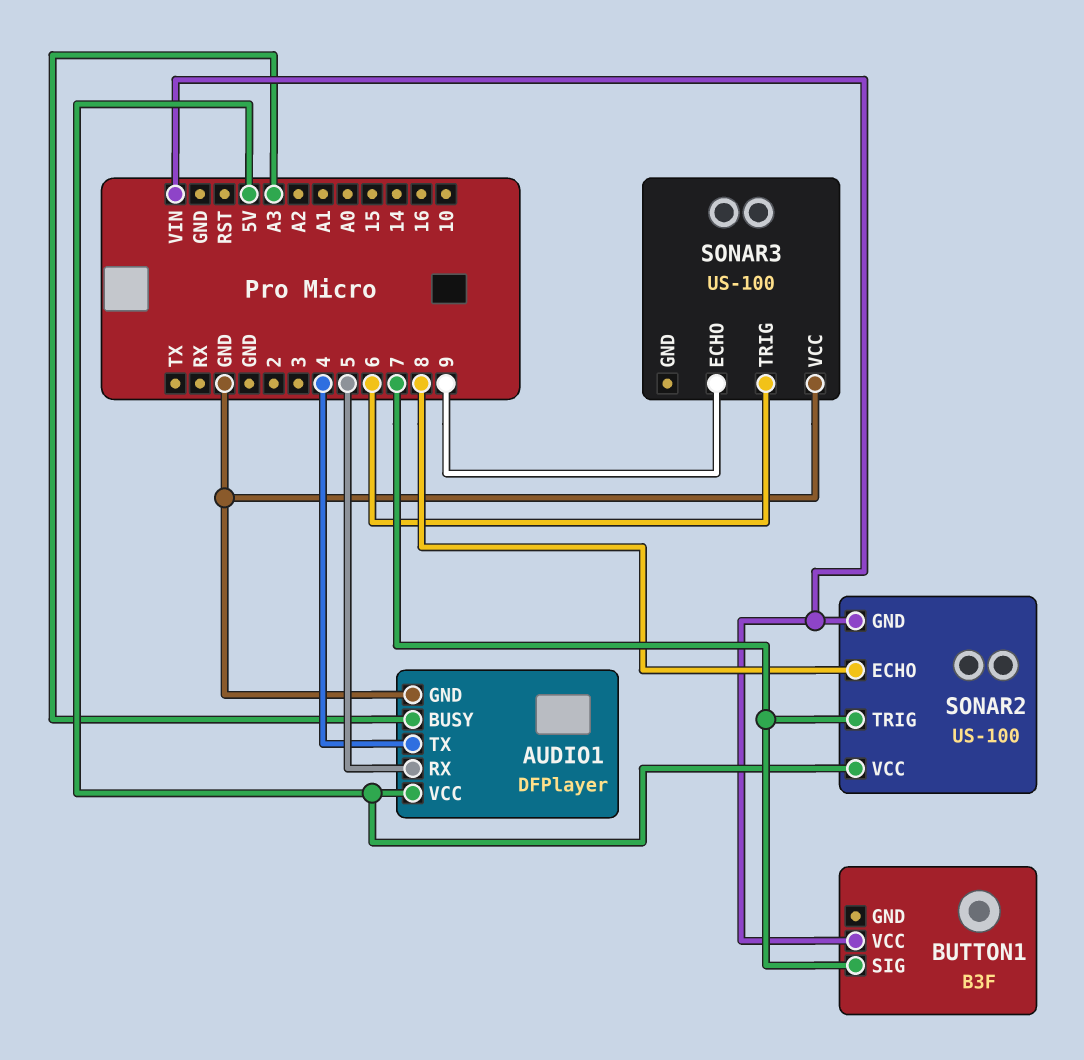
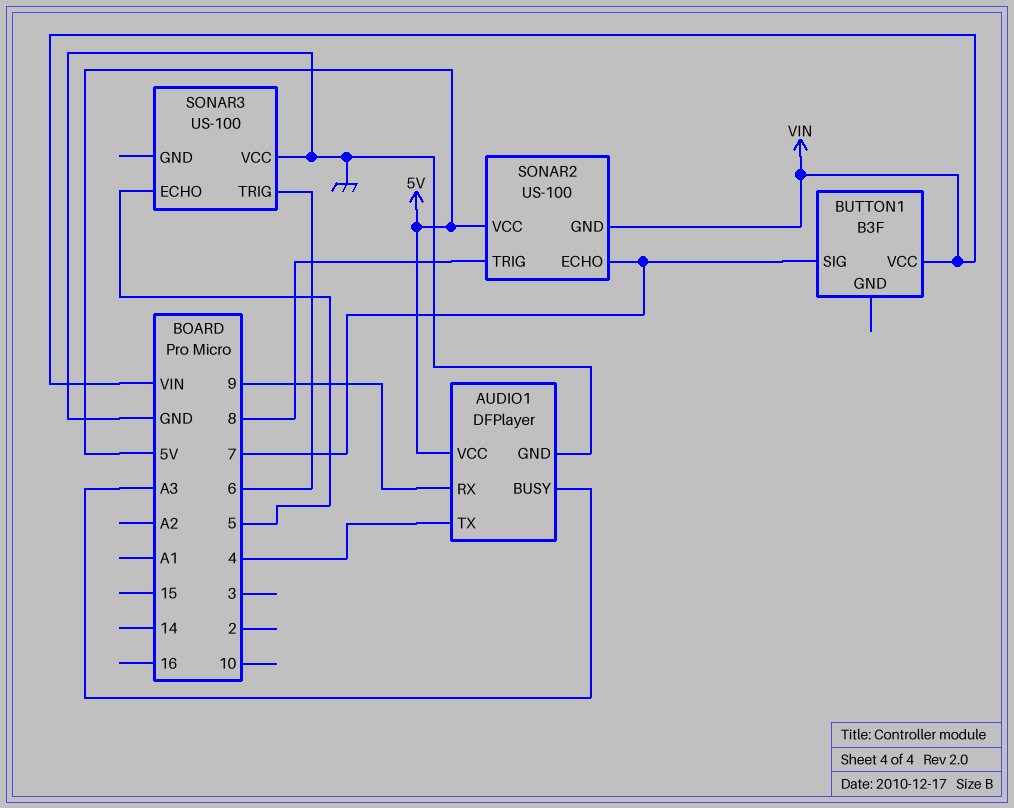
AUDIO1 pin RX: 5 -> 9
SONAR2 pin ECHO: 8 -> 7
SONAR2 pin TRIG: 7 -> 8
SONAR3 pin ECHO: 9 -> 5

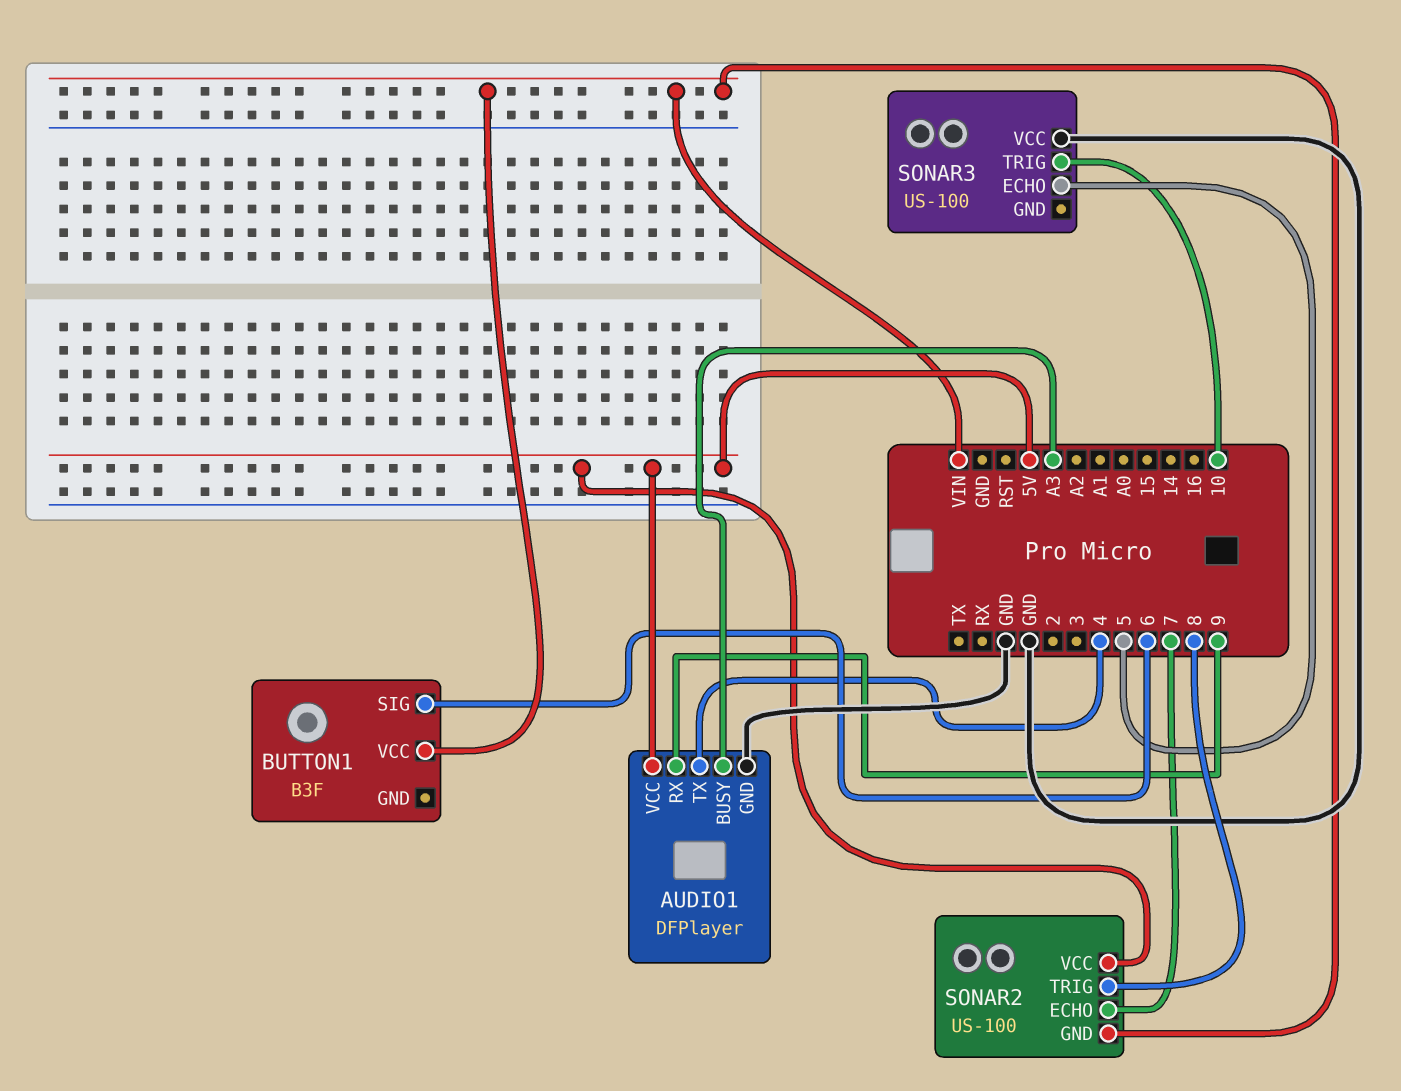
BUTTON1 pin SIG: 7 -> 6
SONAR3 pin TRIG: 6 -> 10

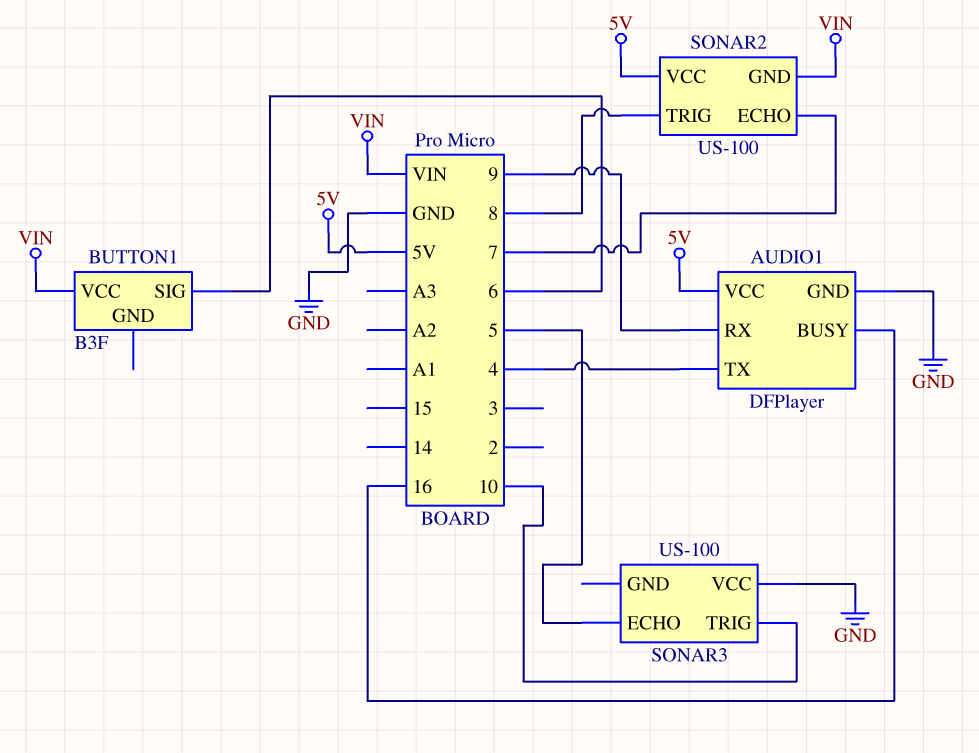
AUDIO1 pin BUSY: A3 -> 16

